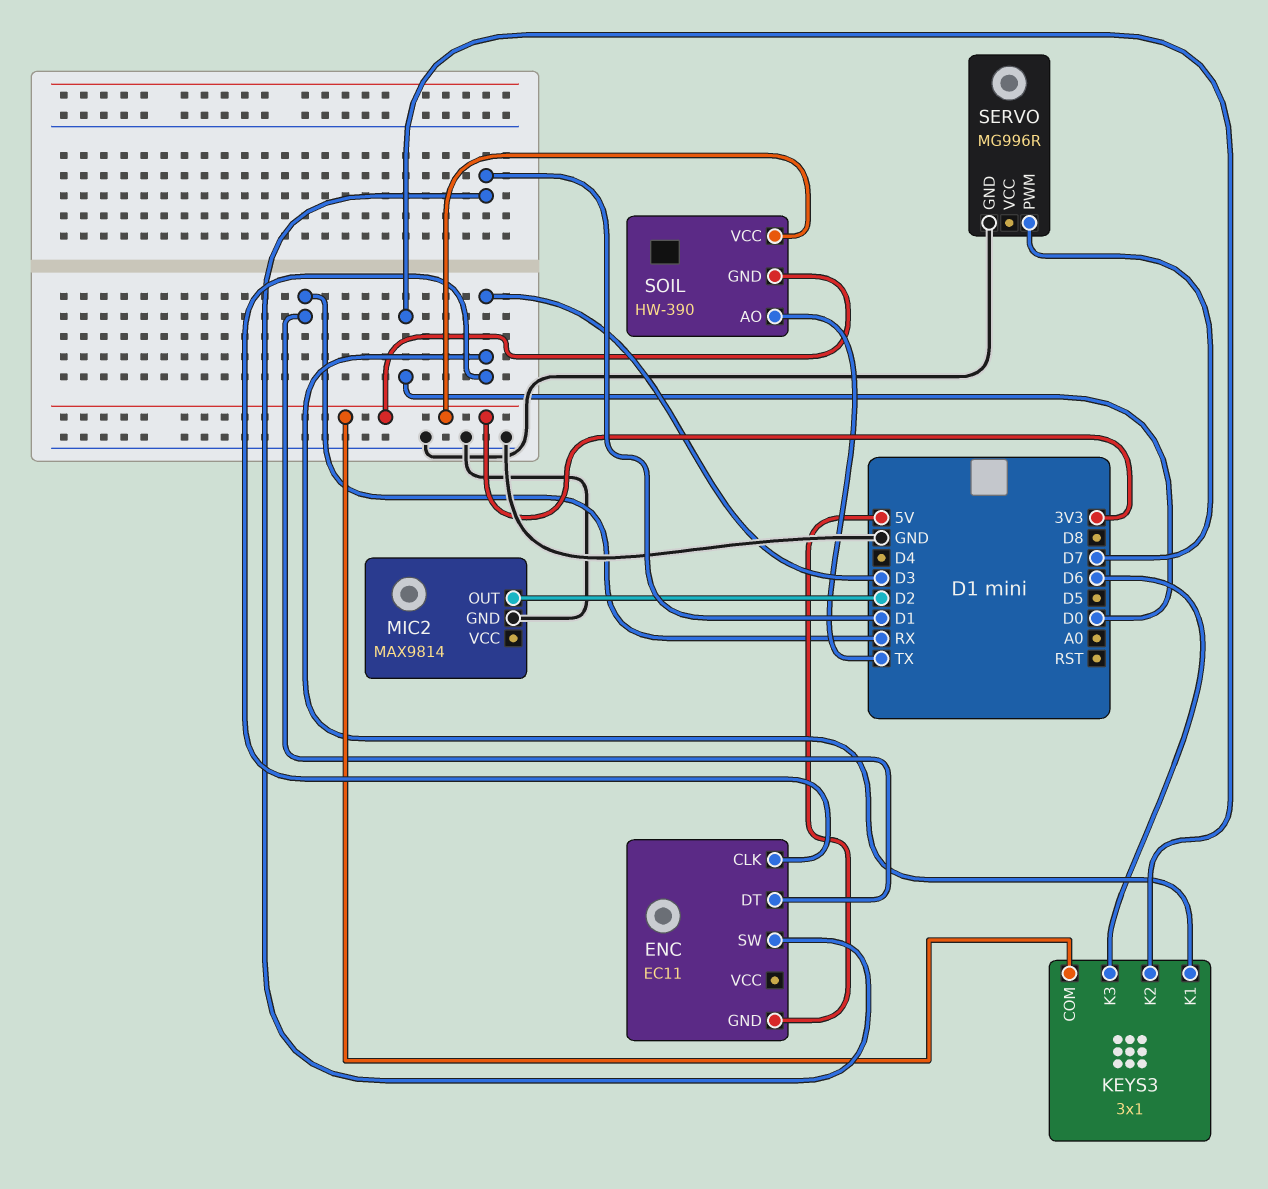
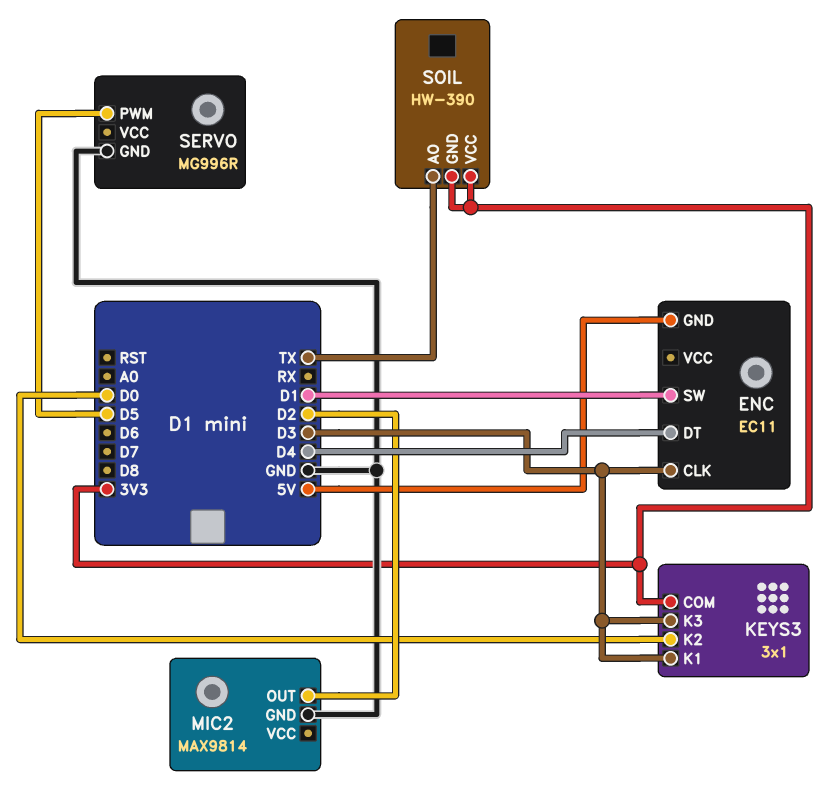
ENC pin DT: RX -> D4
KEYS3 pin K3: D6 -> D3
SERVO pin PWM: D7 -> D5

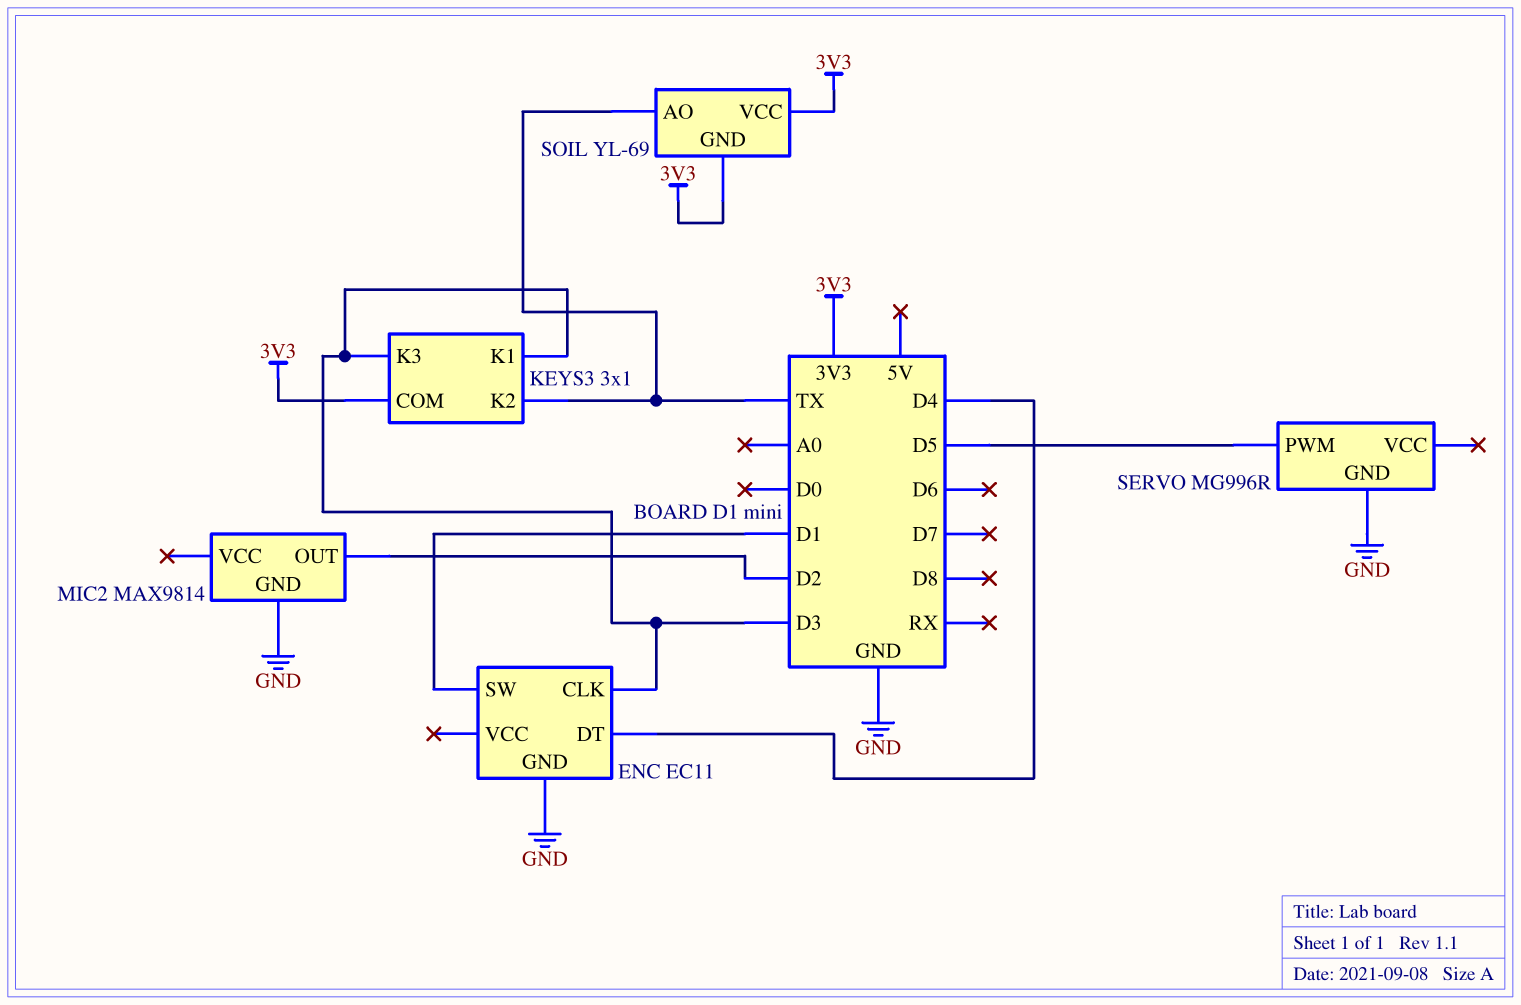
ENC pin GND: 5V -> GND
KEYS3 pin K2: D0 -> TX
SOIL: HW-390 -> YL-69

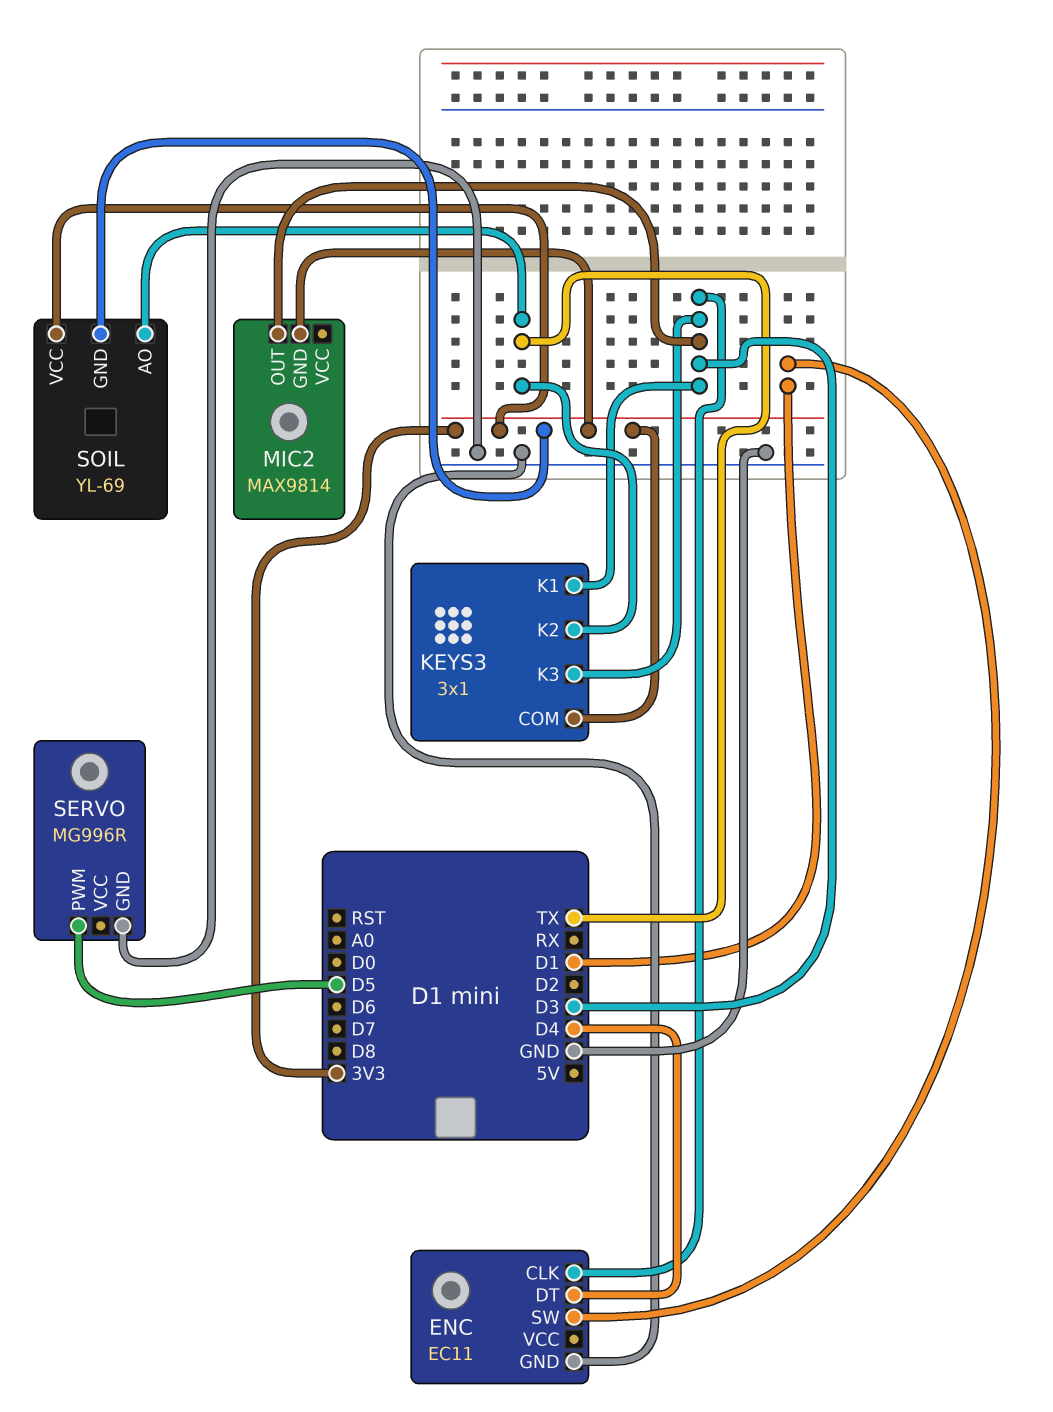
MIC2 pin GND: GND -> 3V3
MIC2 pin OUT: D2 -> D3

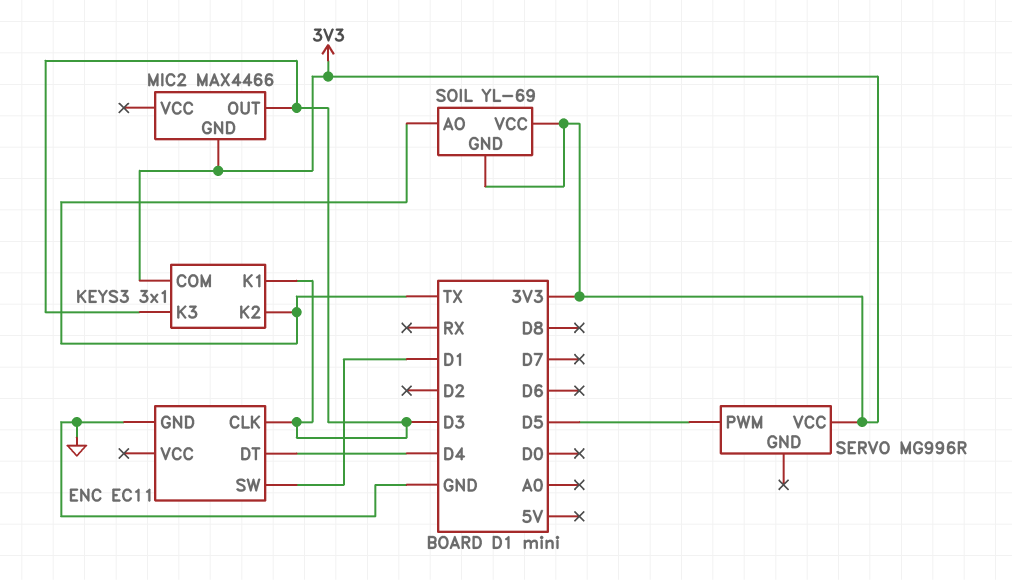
MIC2: MAX9814 -> MAX4466
SERVO pin GND: GND -> none
SERVO pin VCC: none -> 3V3

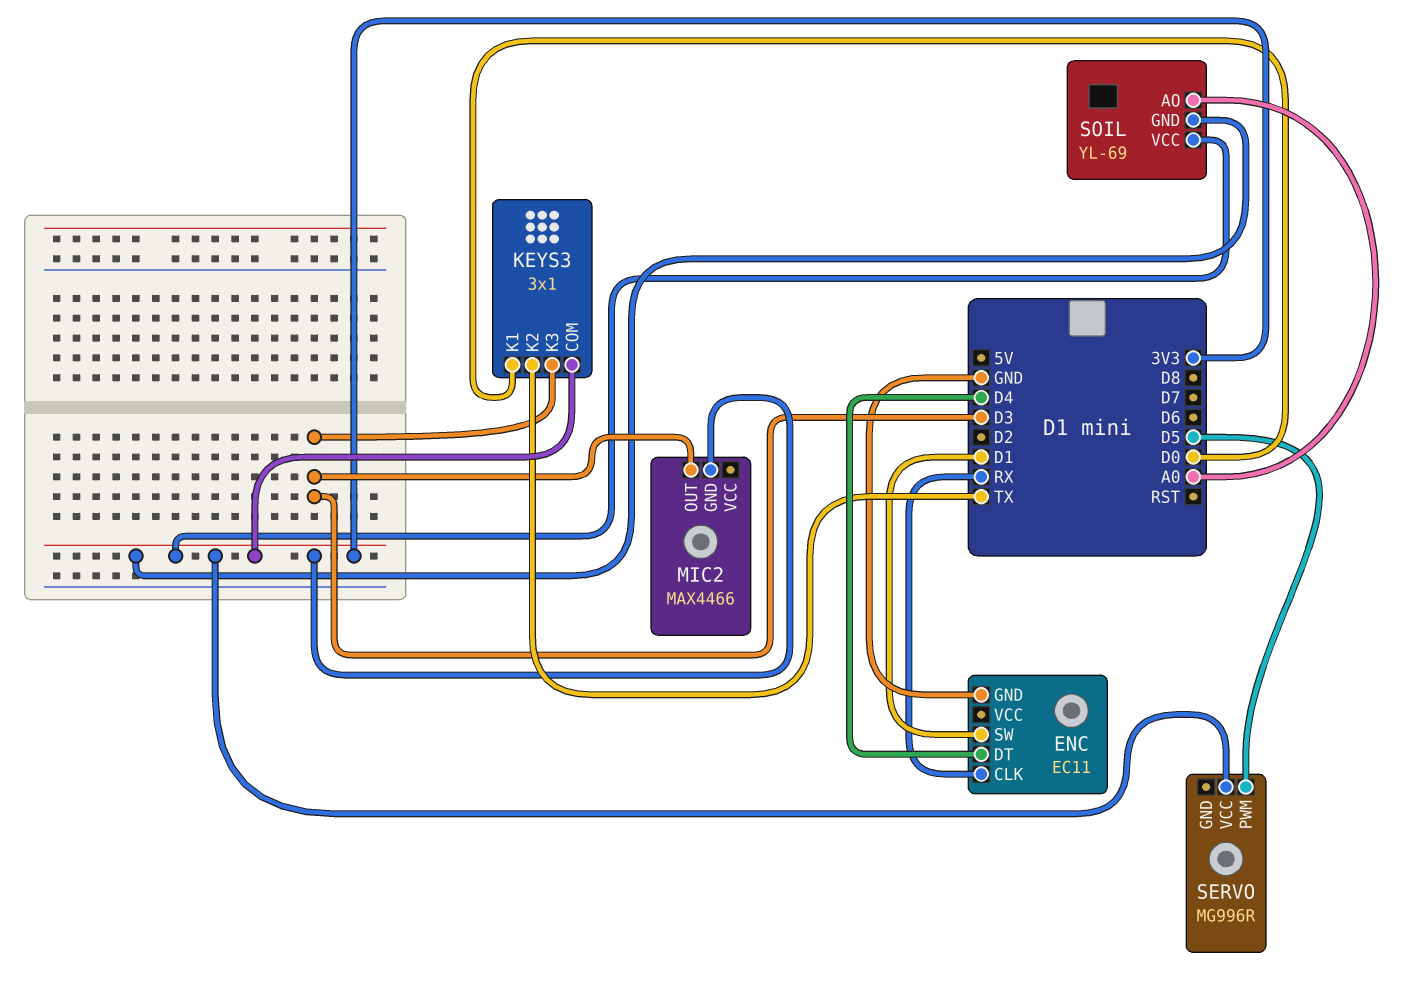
ENC pin CLK: D3 -> RX
KEYS3 pin K1: D3 -> D0
SOIL pin AO: TX -> A0

